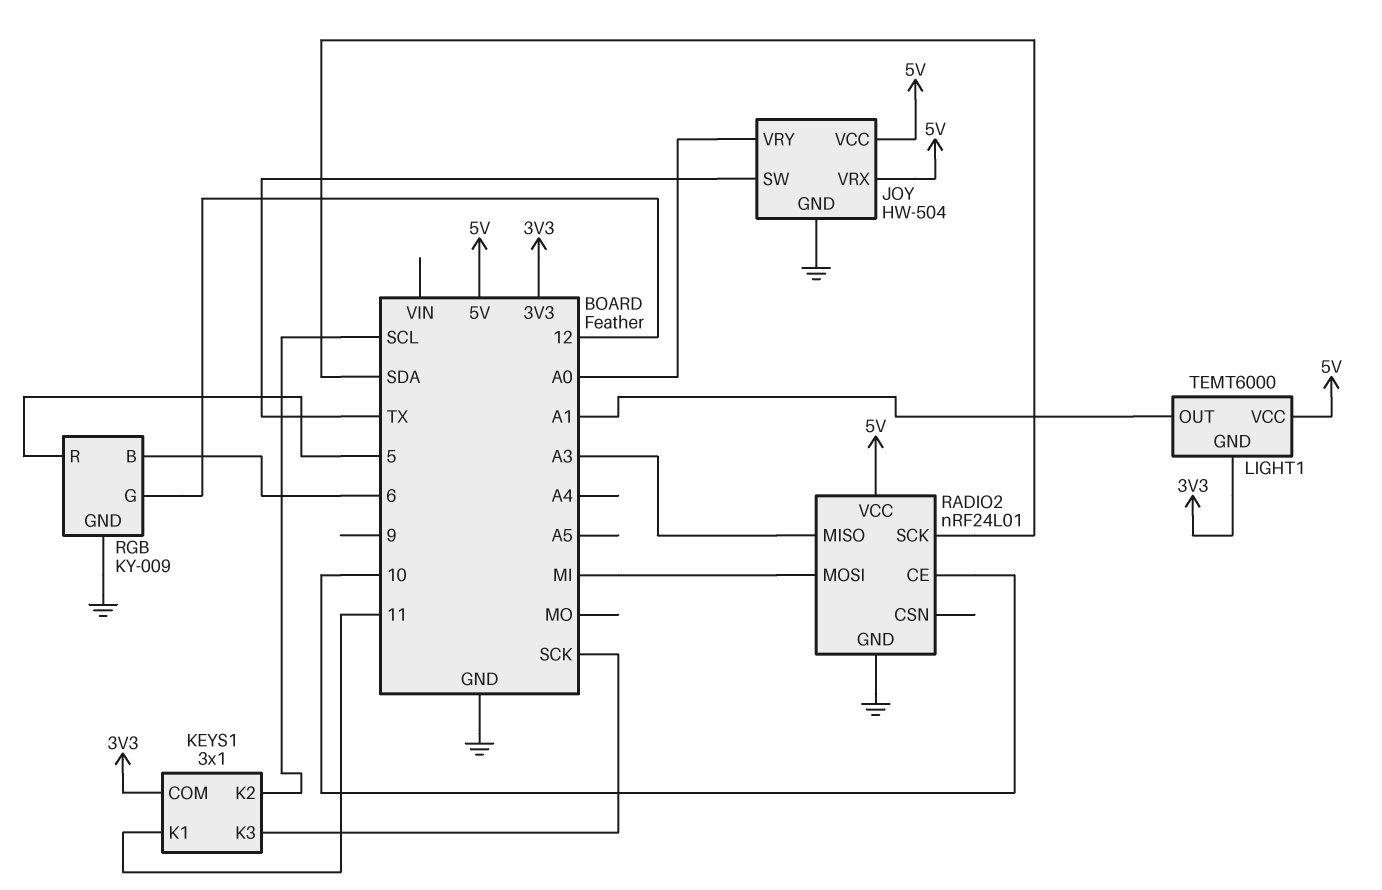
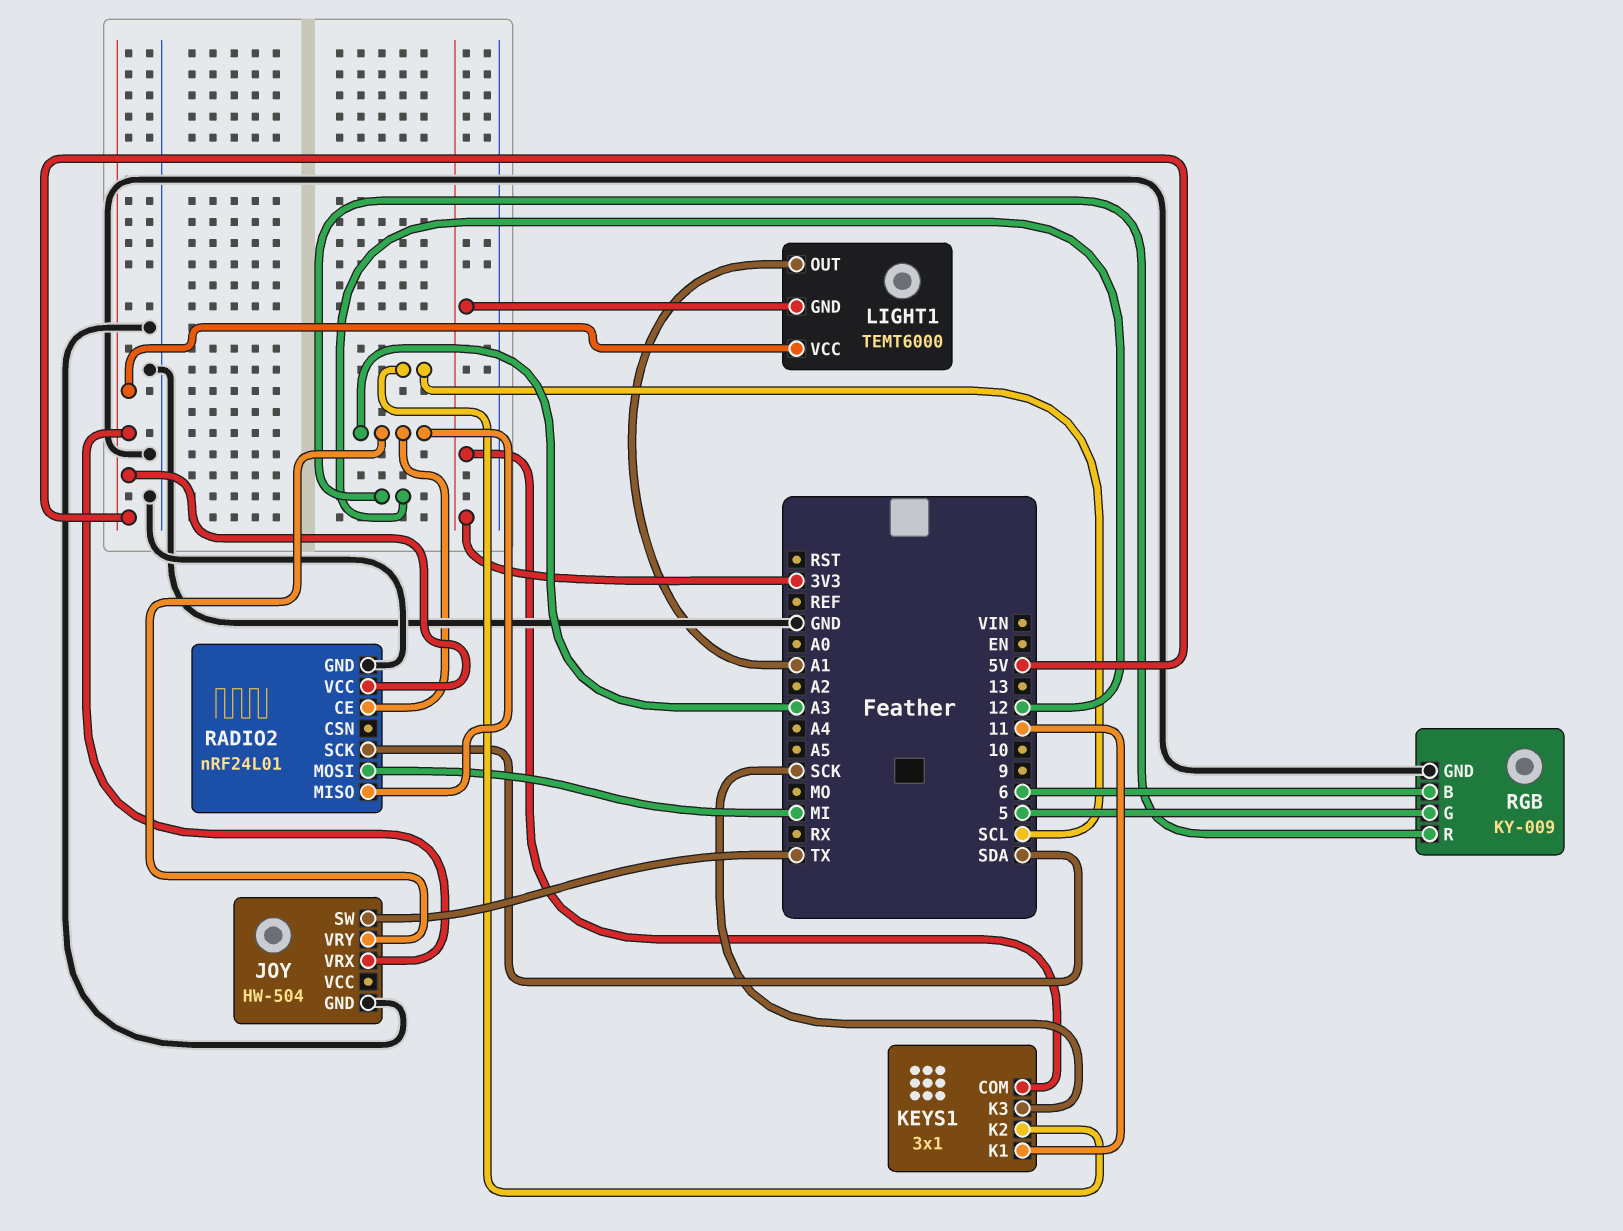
JOY pin VCC: 5V -> none
JOY pin VRY: A0 -> A3
RADIO2 pin CE: 10 -> A3
RGB pin G: 12 -> 5
RGB pin R: 5 -> 12

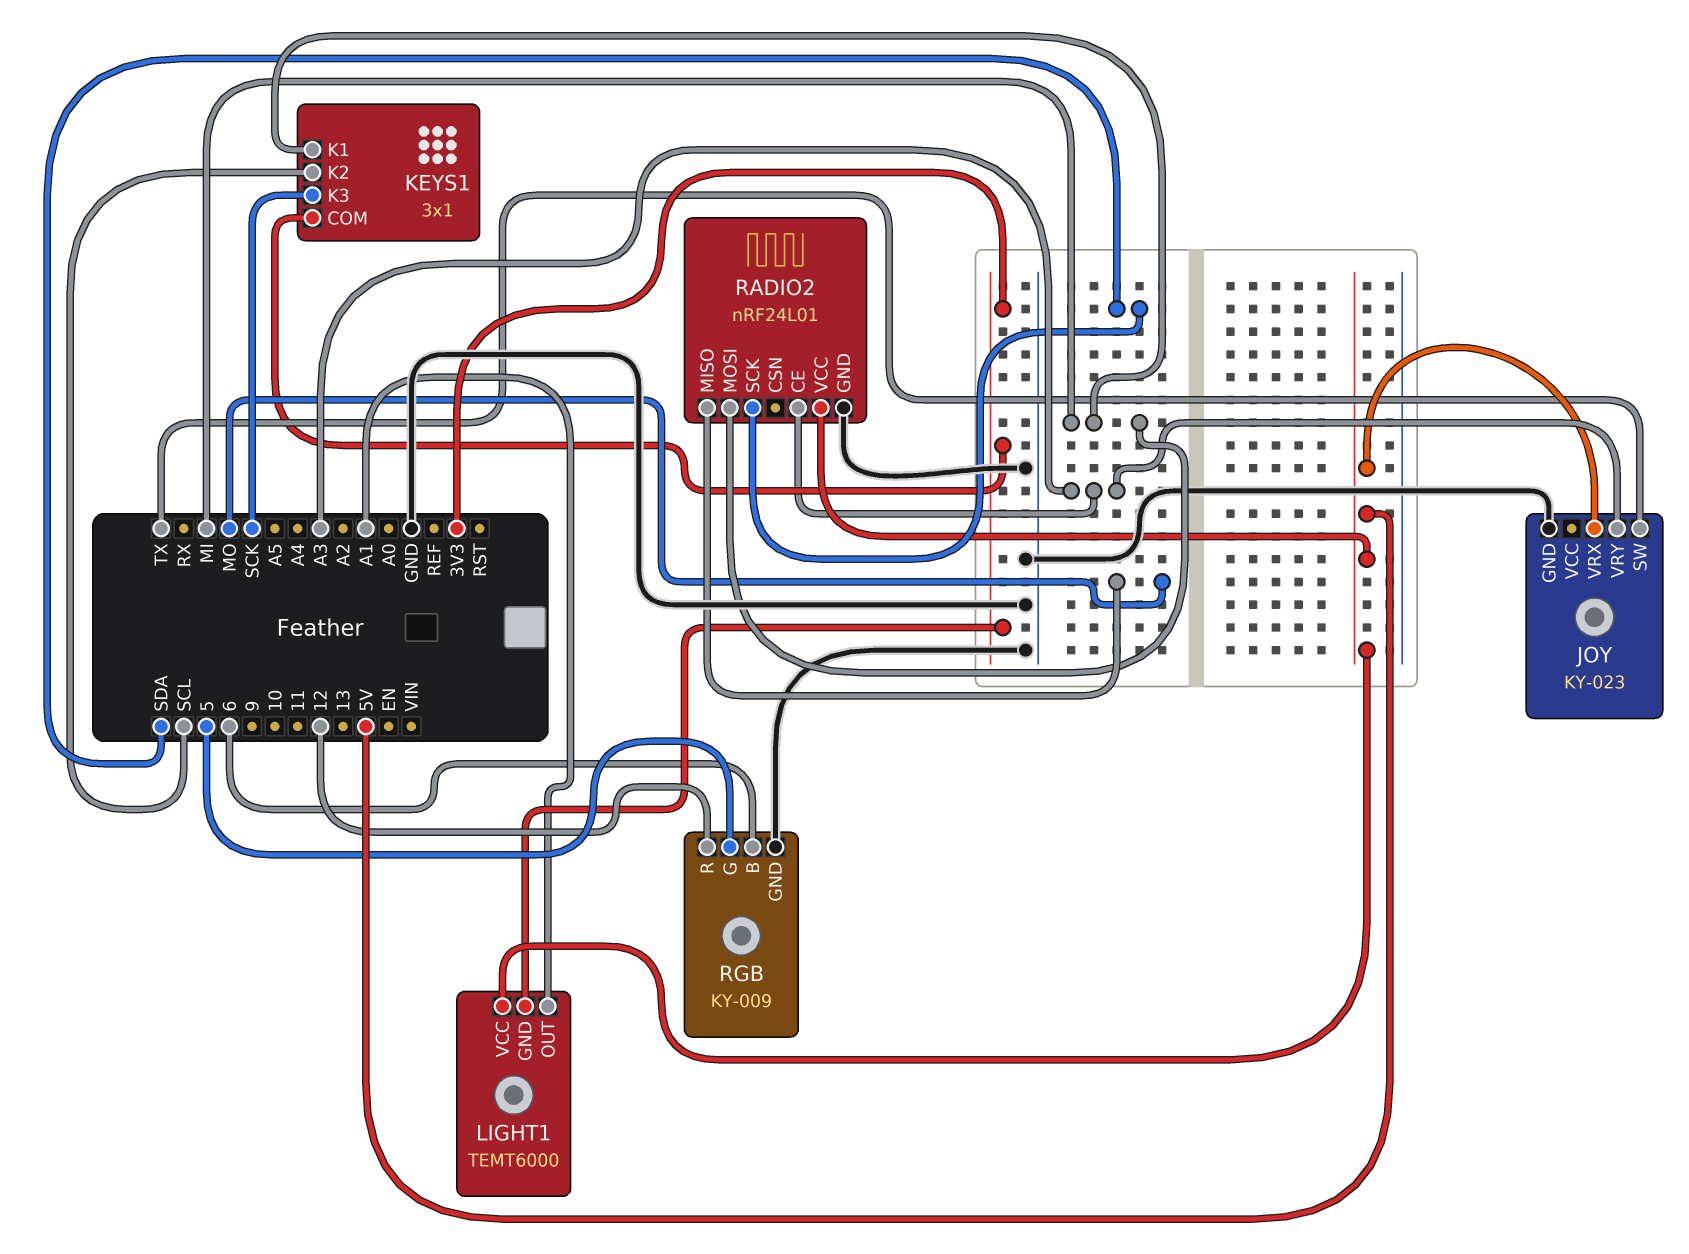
JOY: HW-504 -> KY-023
KEYS1 pin K1: 11 -> MI
RADIO2 pin MISO: A3 -> MO

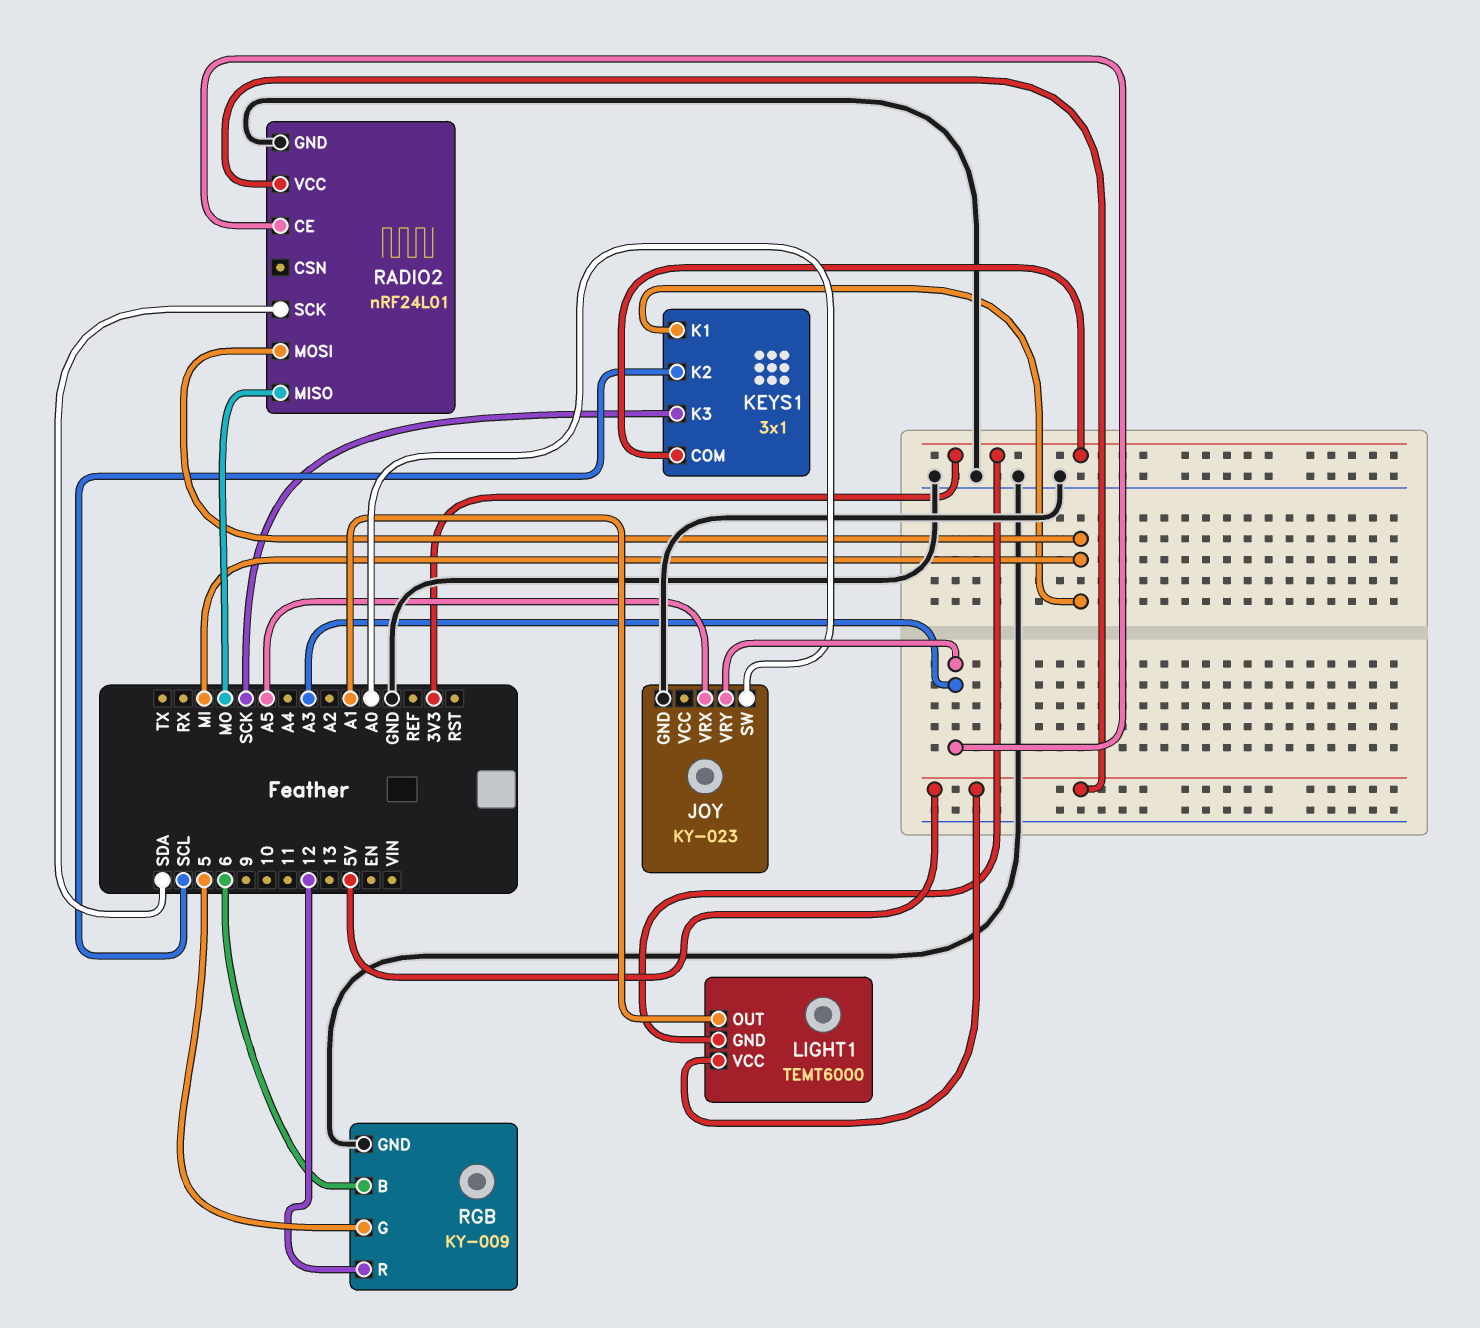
JOY pin SW: TX -> A0
JOY pin VRX: 5V -> A5

